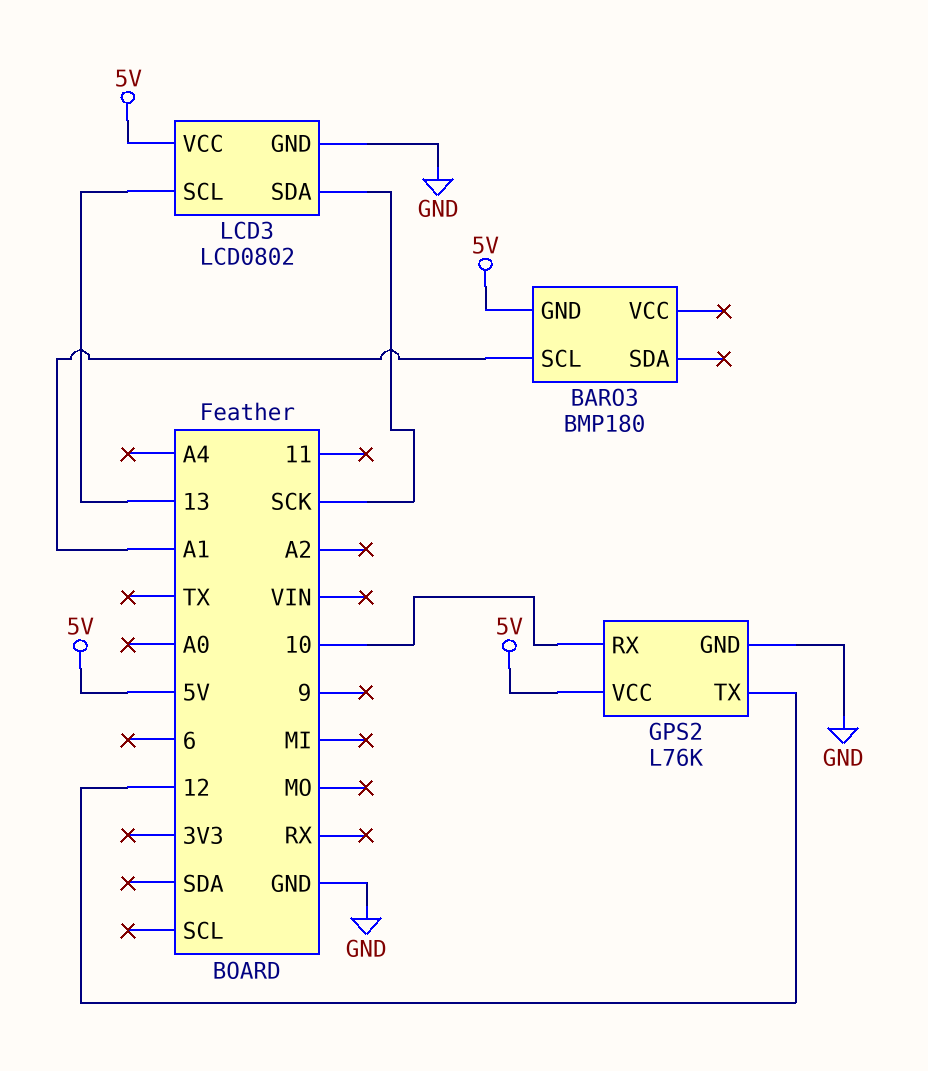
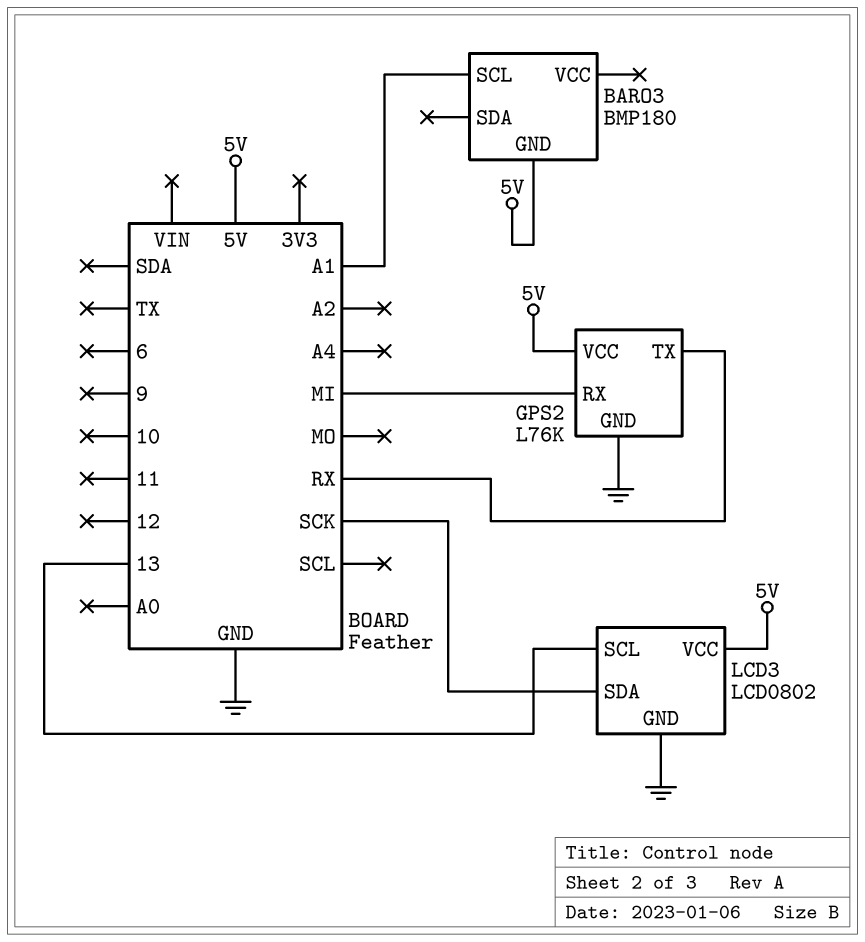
GPS2 pin RX: 10 -> MI
GPS2 pin TX: 12 -> RX

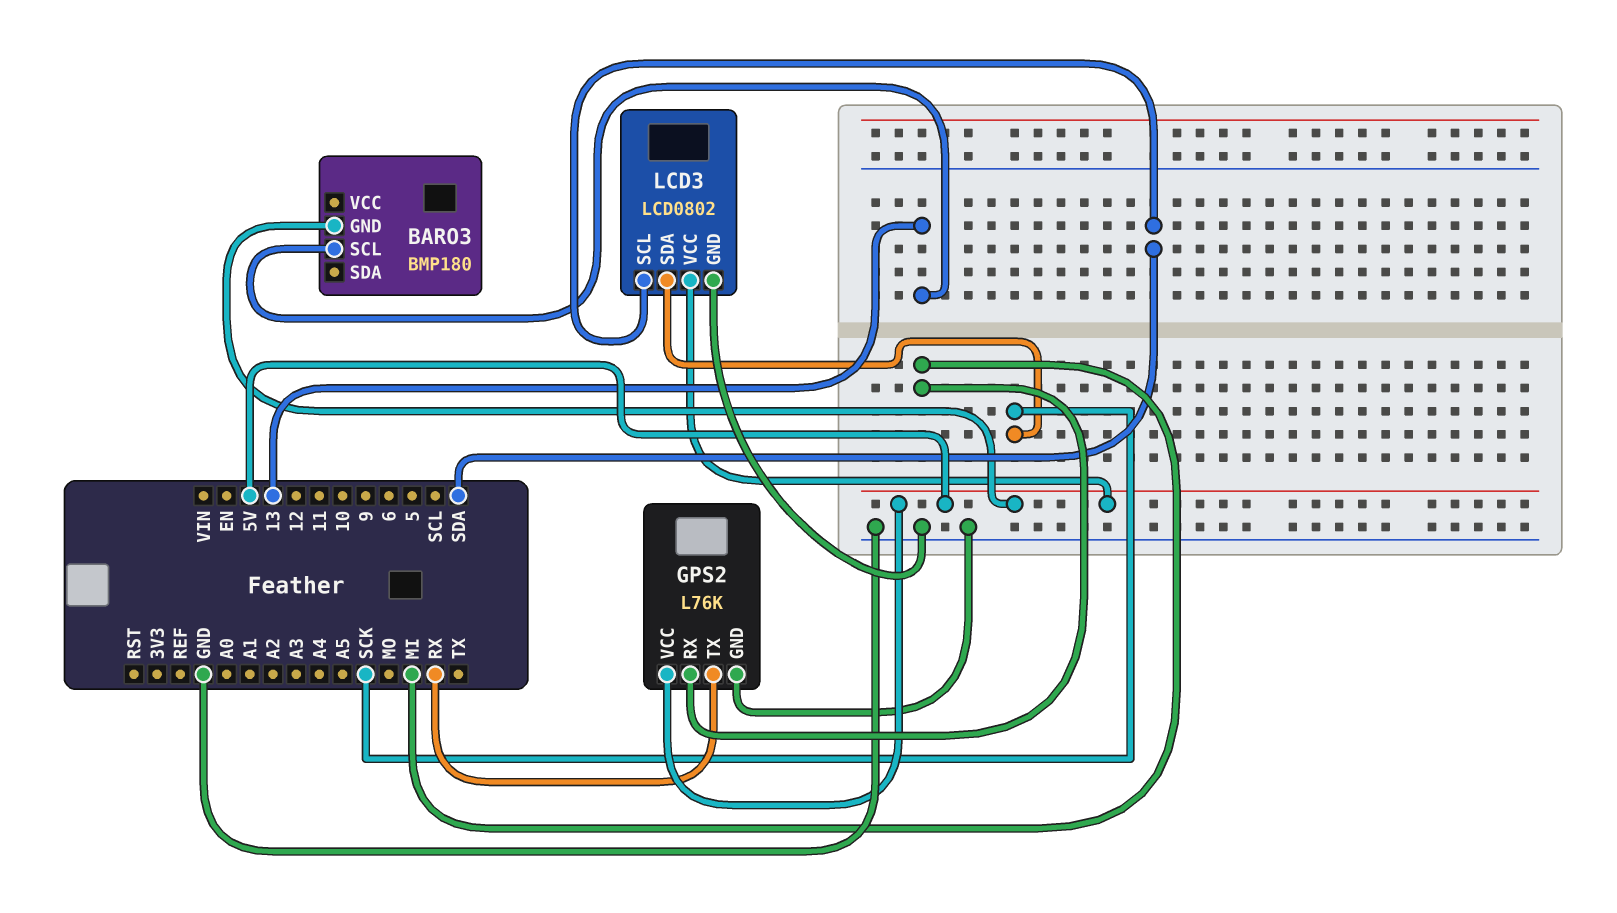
BARO3 pin SCL: A1 -> 13
LCD3 pin SCL: 13 -> SDA

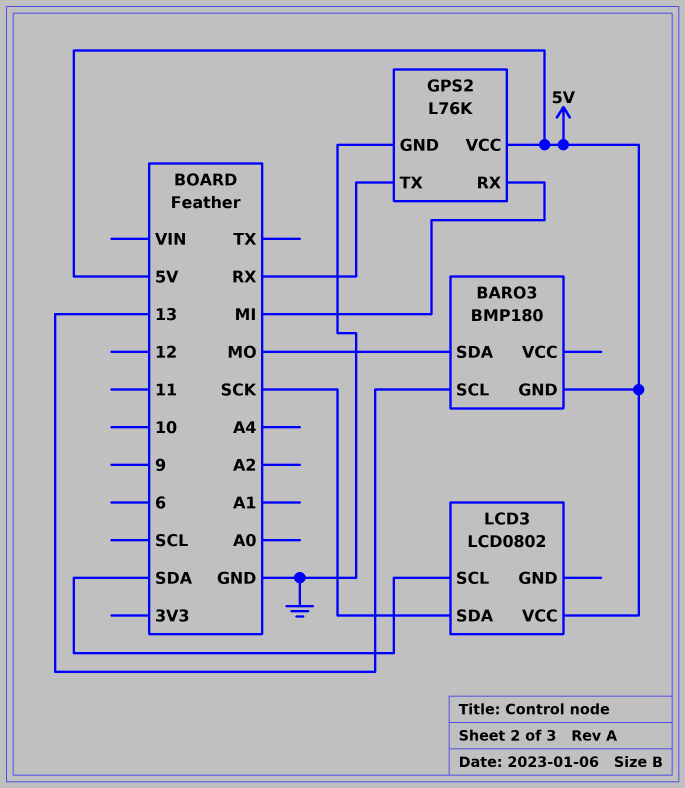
BARO3 pin SDA: none -> MO
LCD3 pin GND: GND -> none

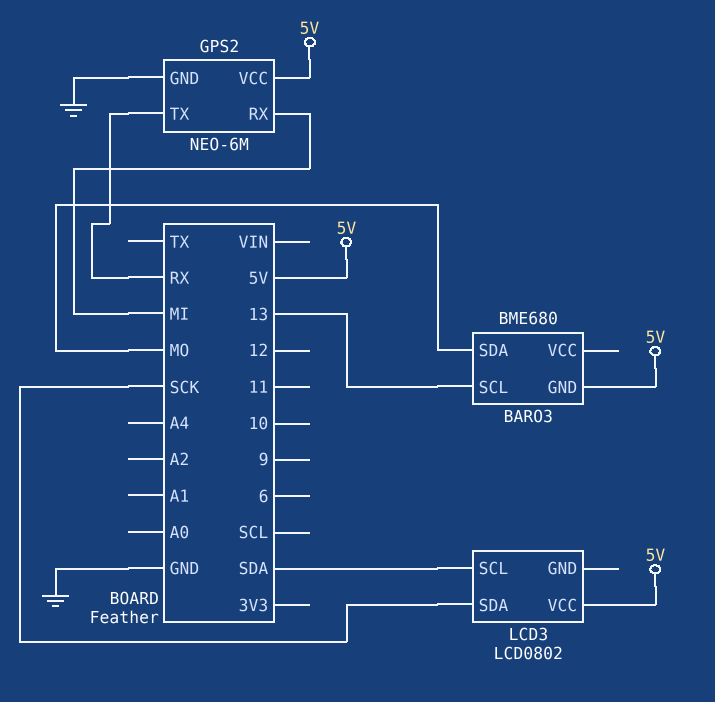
BARO3: BMP180 -> BME680
GPS2: L76K -> NEO-6M

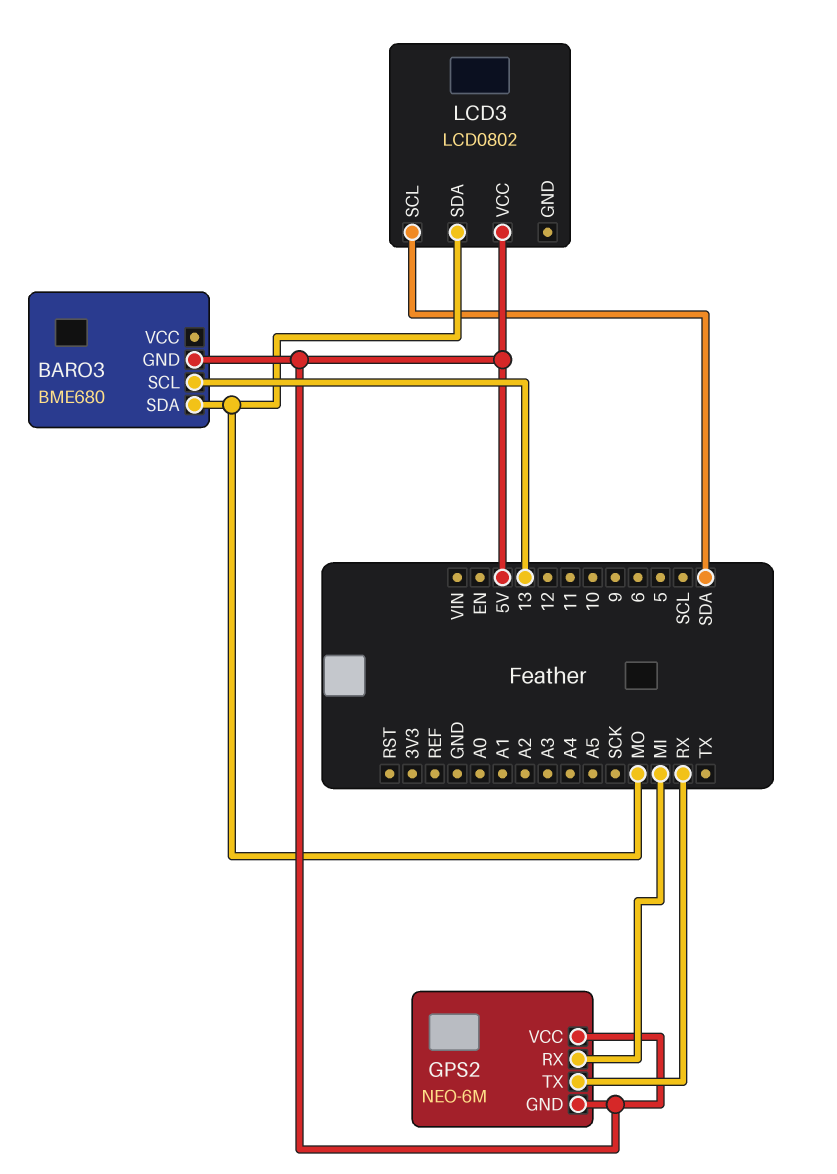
GPS2 pin GND: GND -> 5V
LCD3 pin SDA: SCK -> MO

